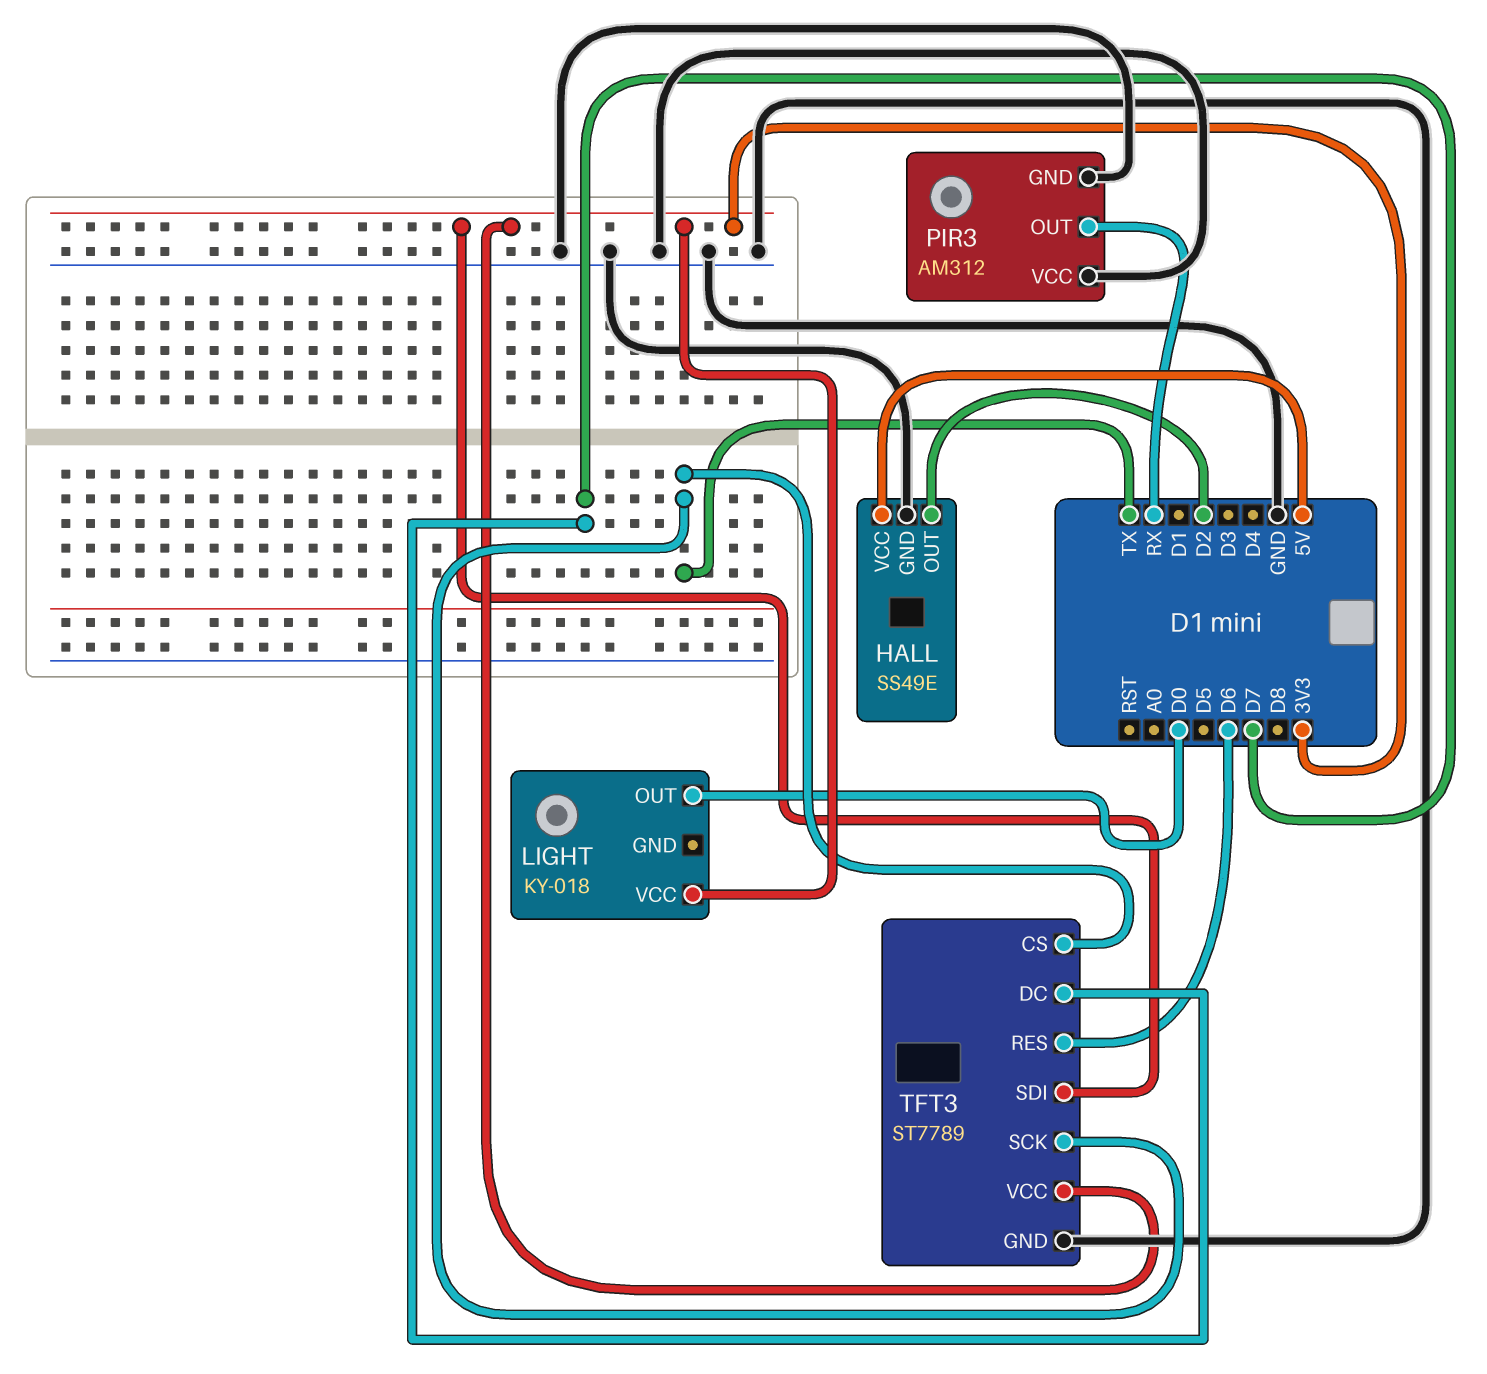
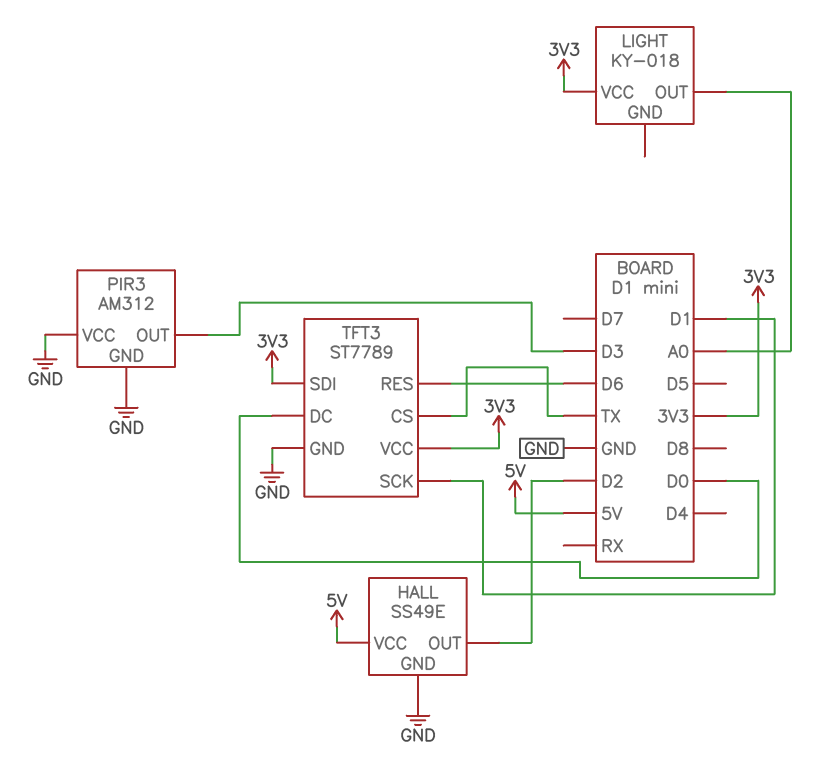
LIGHT pin OUT: D0 -> A0
PIR3 pin OUT: RX -> D3
TFT3 pin DC: D7 -> D0
TFT3 pin SCK: TX -> D1

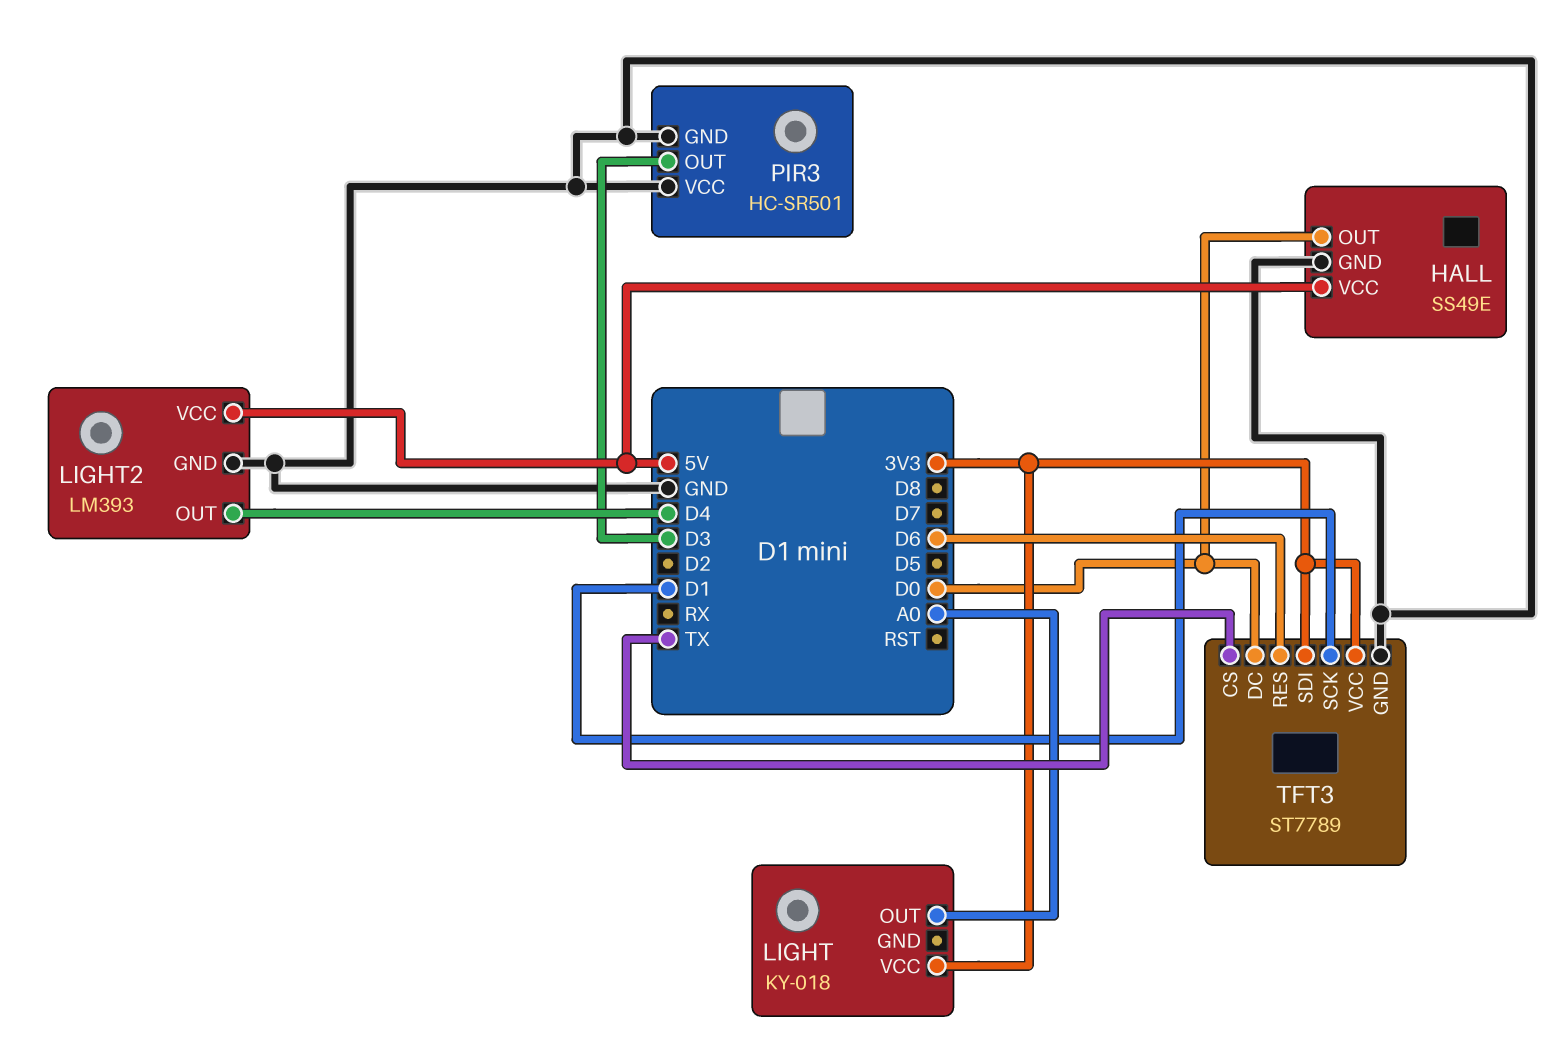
HALL pin OUT: D2 -> D0
LIGHT2: none -> LM393
LIGHT2 pin GND: none -> GND
LIGHT2 pin OUT: none -> D4
LIGHT2 pin VCC: none -> 5V
PIR3: AM312 -> HC-SR501

